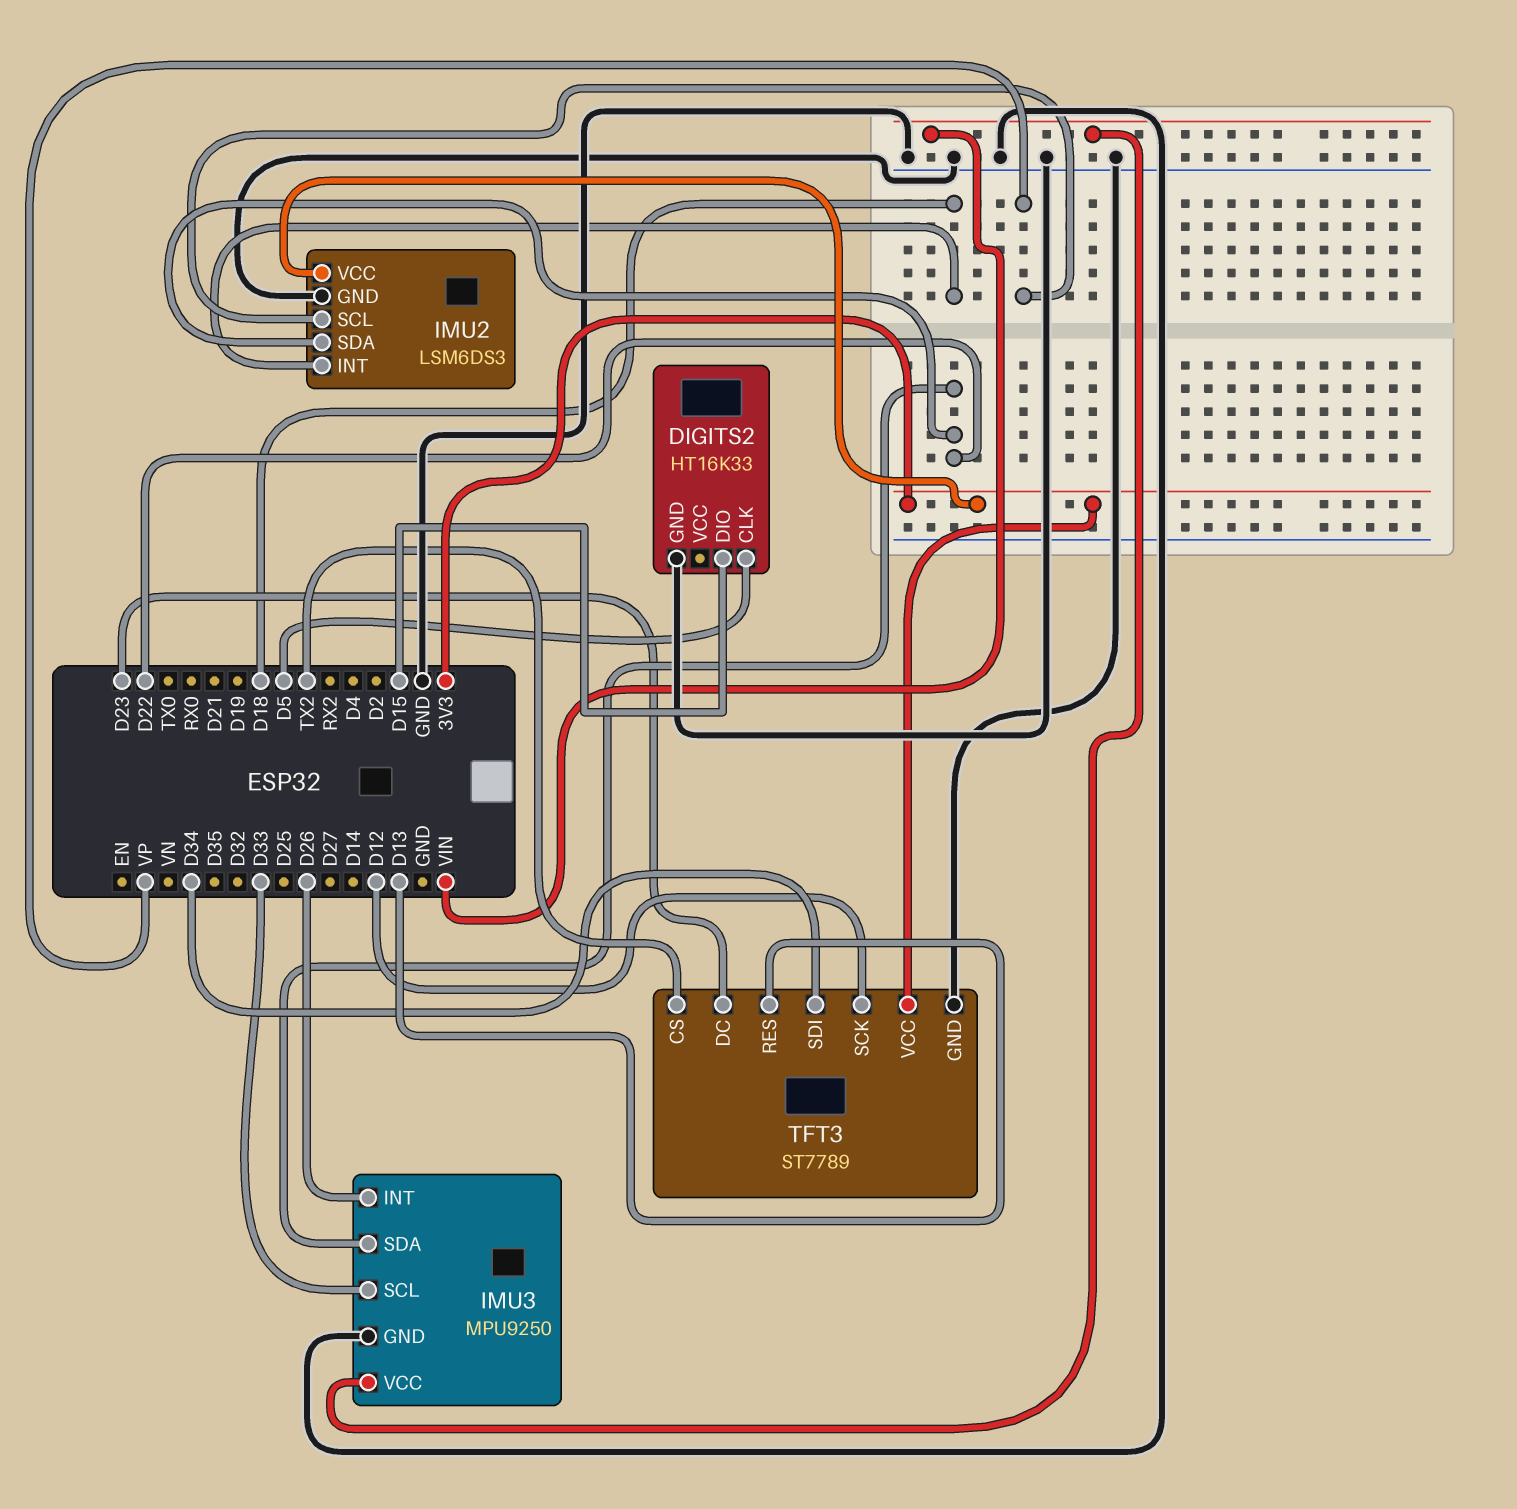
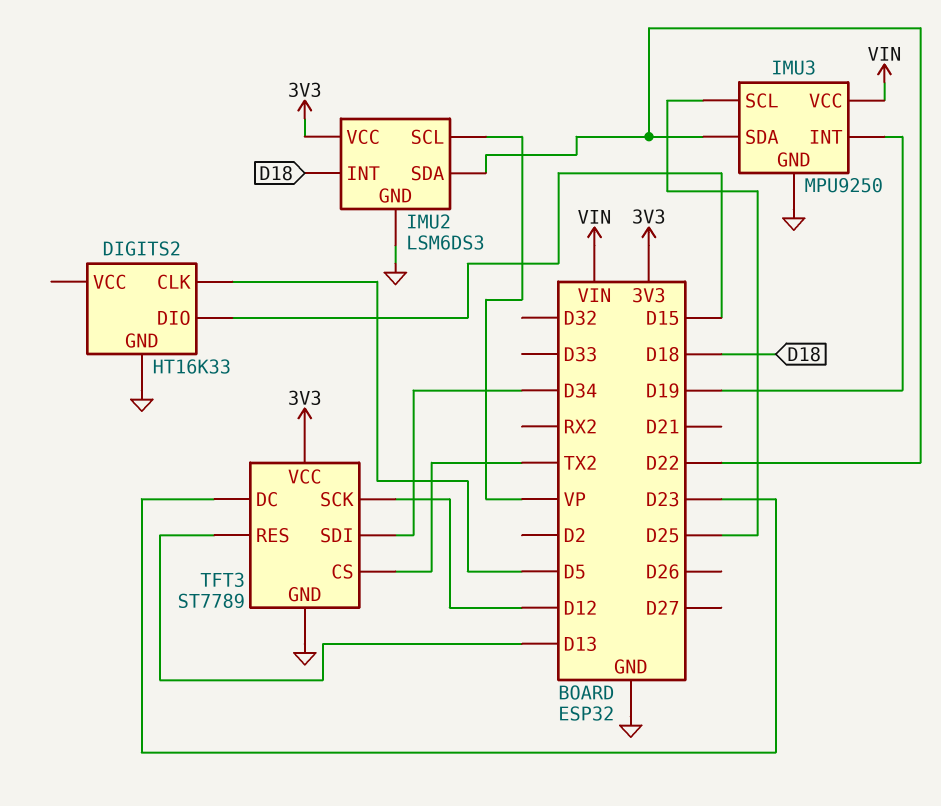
IMU3 pin INT: D26 -> D19
IMU3 pin SCL: D33 -> D25

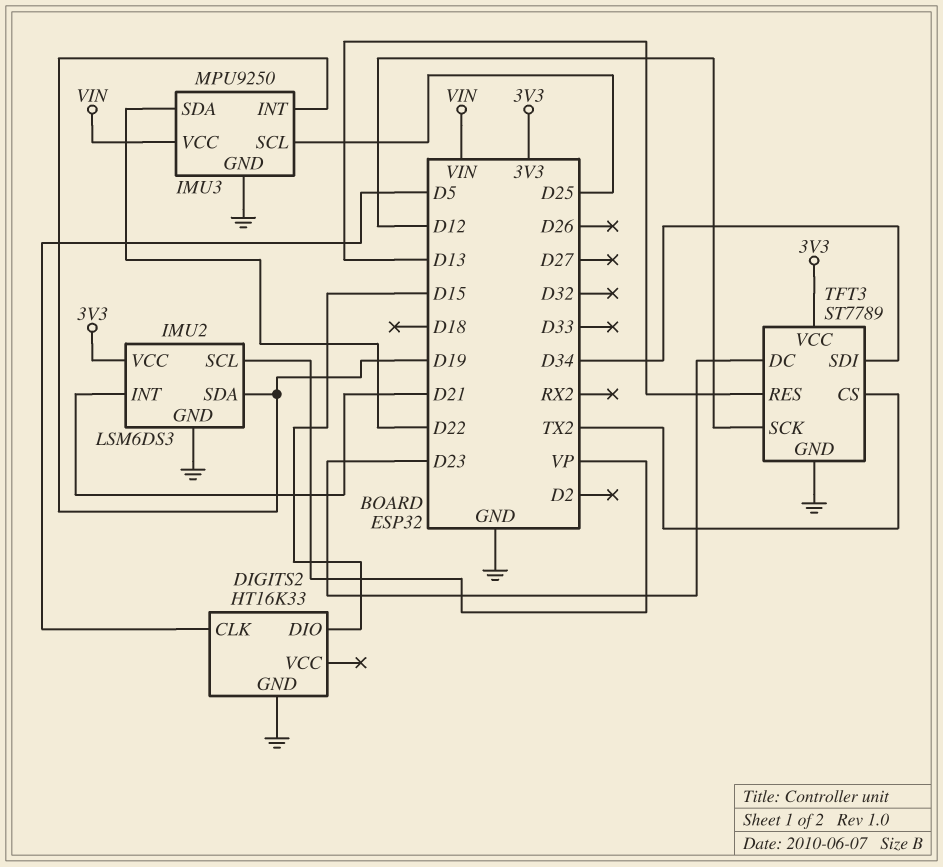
IMU2 pin INT: D18 -> D21
IMU2 pin SDA: D22 -> D19

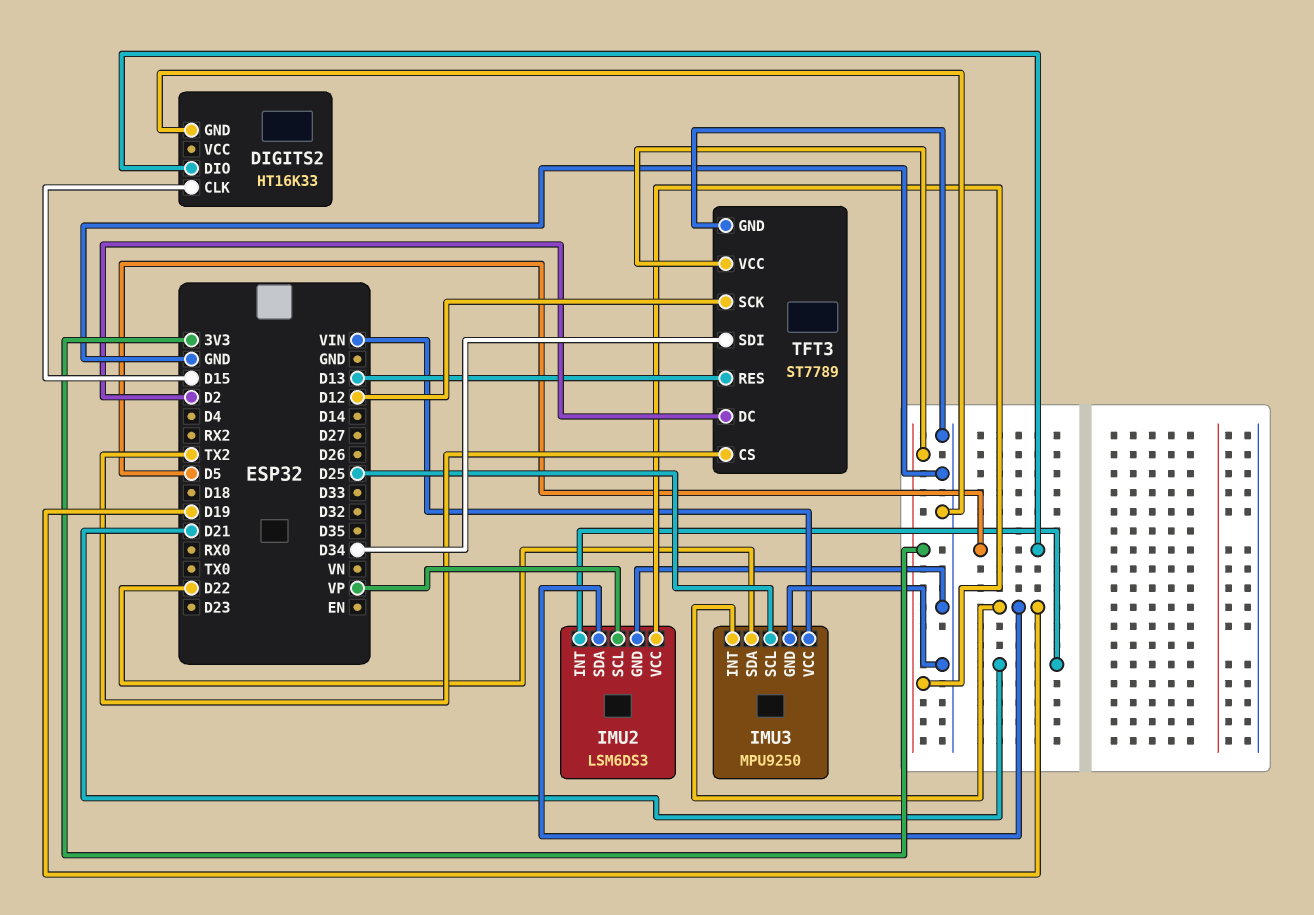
DIGITS2 pin CLK: D5 -> D15
DIGITS2 pin DIO: D15 -> D5
TFT3 pin DC: D23 -> D2

